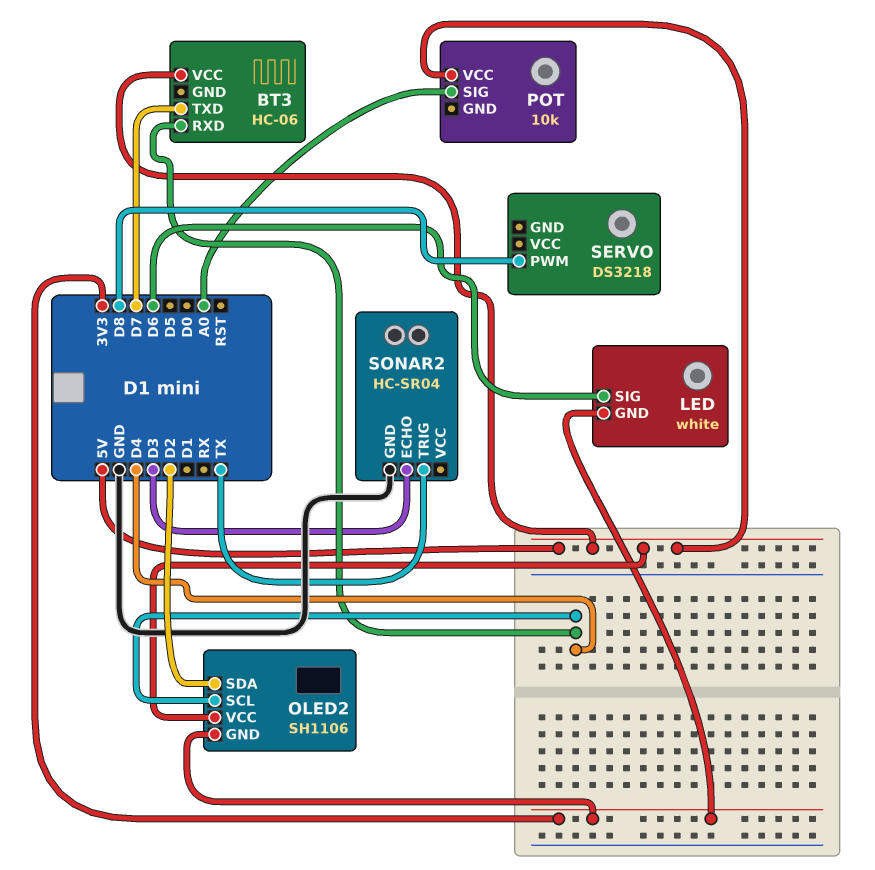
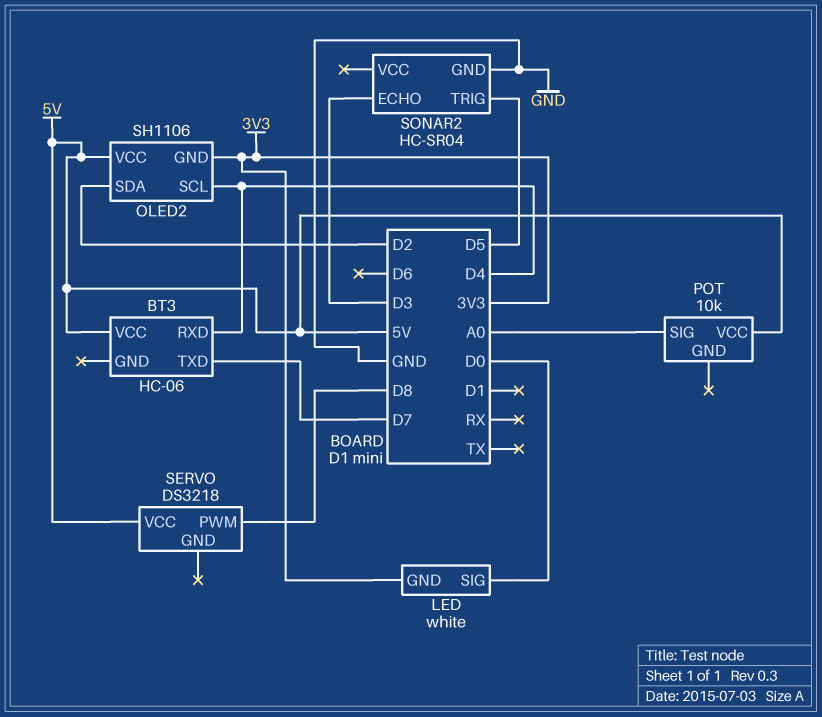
LED pin SIG: D6 -> D0
SERVO pin VCC: none -> 5V
SONAR2 pin TRIG: TX -> D5

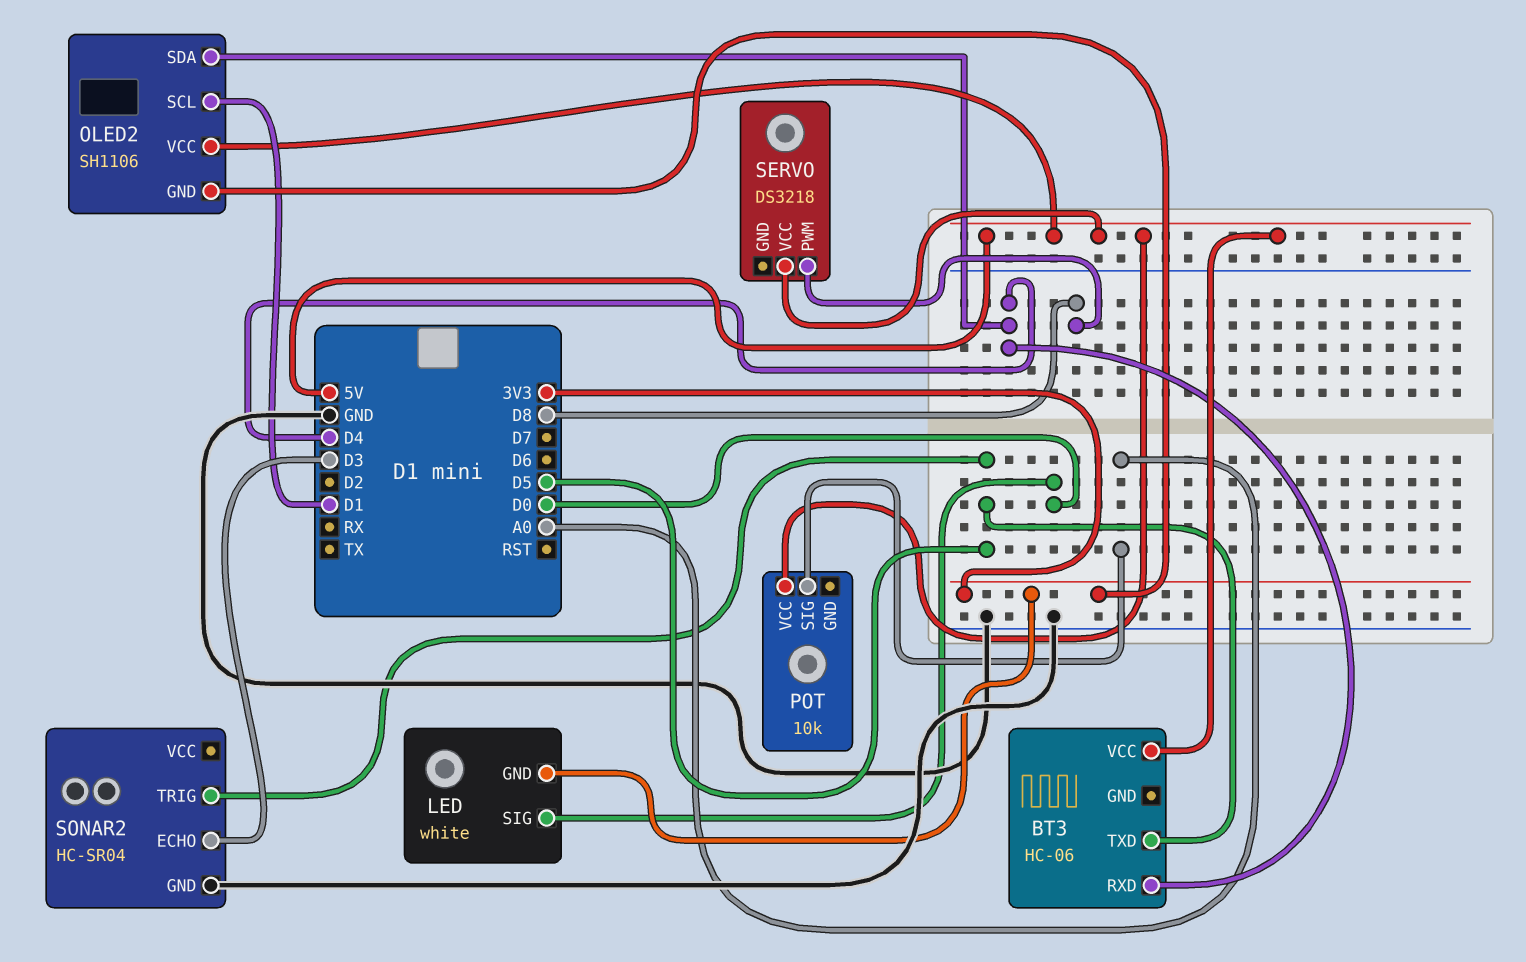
BT3 pin TXD: D7 -> D5
OLED2 pin SCL: D4 -> D1
OLED2 pin SDA: D2 -> D4

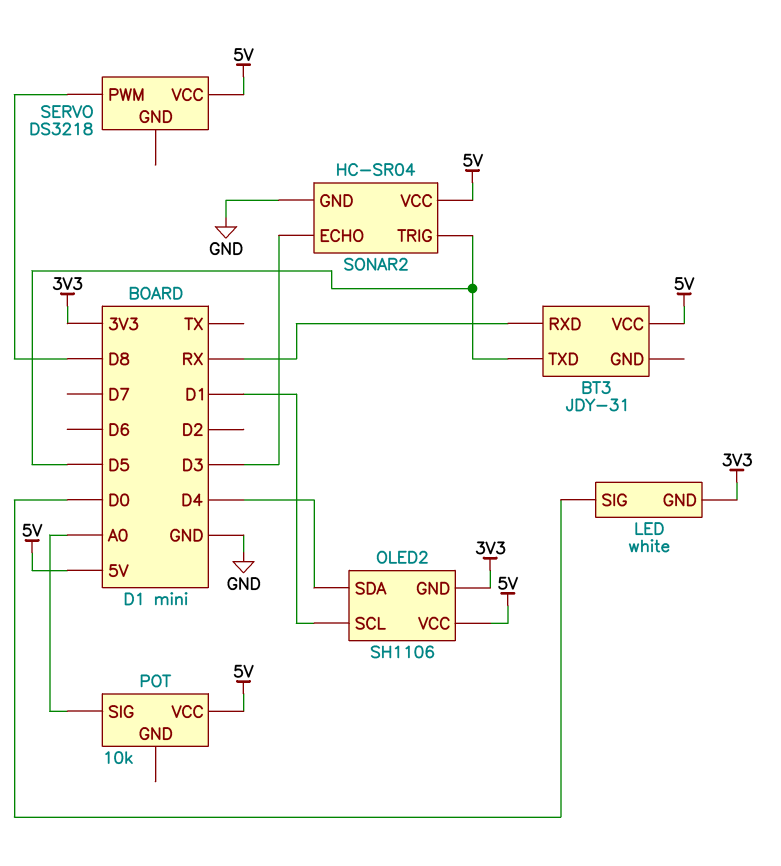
BT3: HC-06 -> JDY-31
BT3 pin RXD: D4 -> RX
SONAR2 pin VCC: none -> 5V

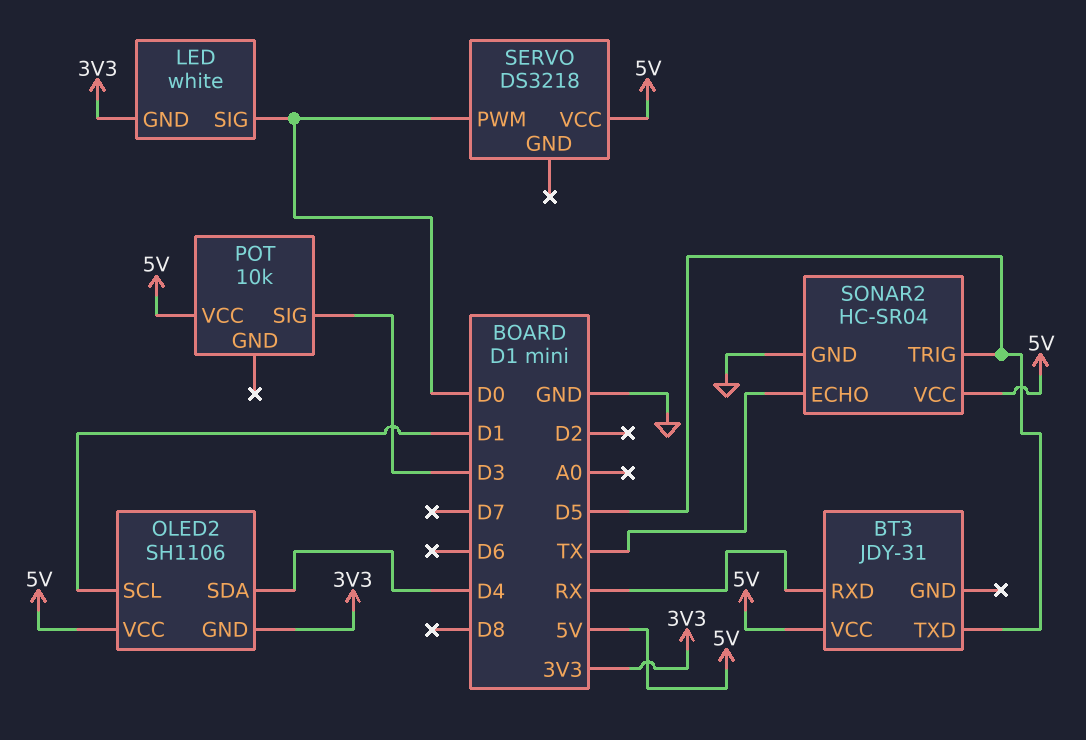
POT pin SIG: A0 -> D3
SERVO pin PWM: D8 -> D0
SONAR2 pin ECHO: D3 -> TX

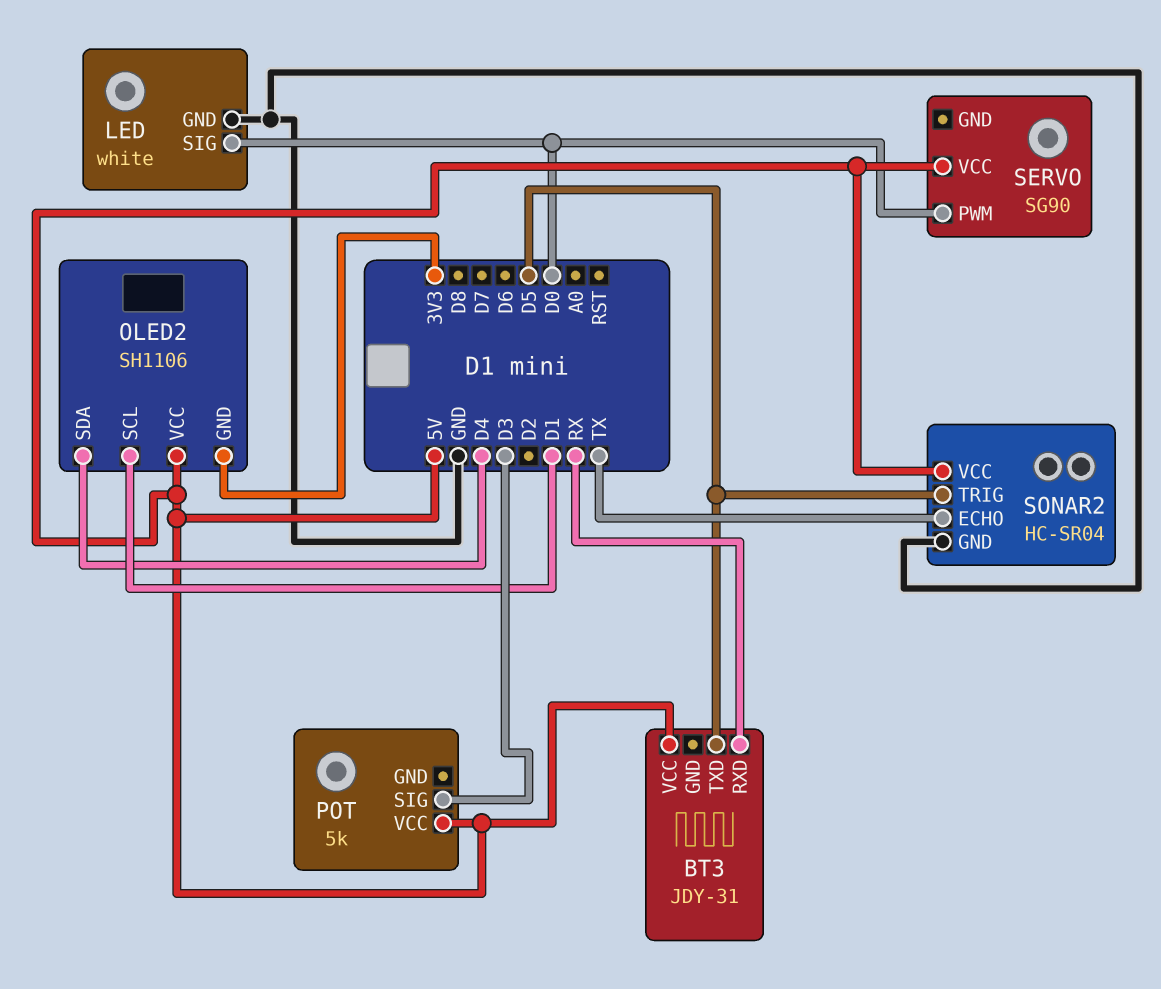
LED pin GND: 3V3 -> GND
POT: 10k -> 5k
SERVO: DS3218 -> SG90

